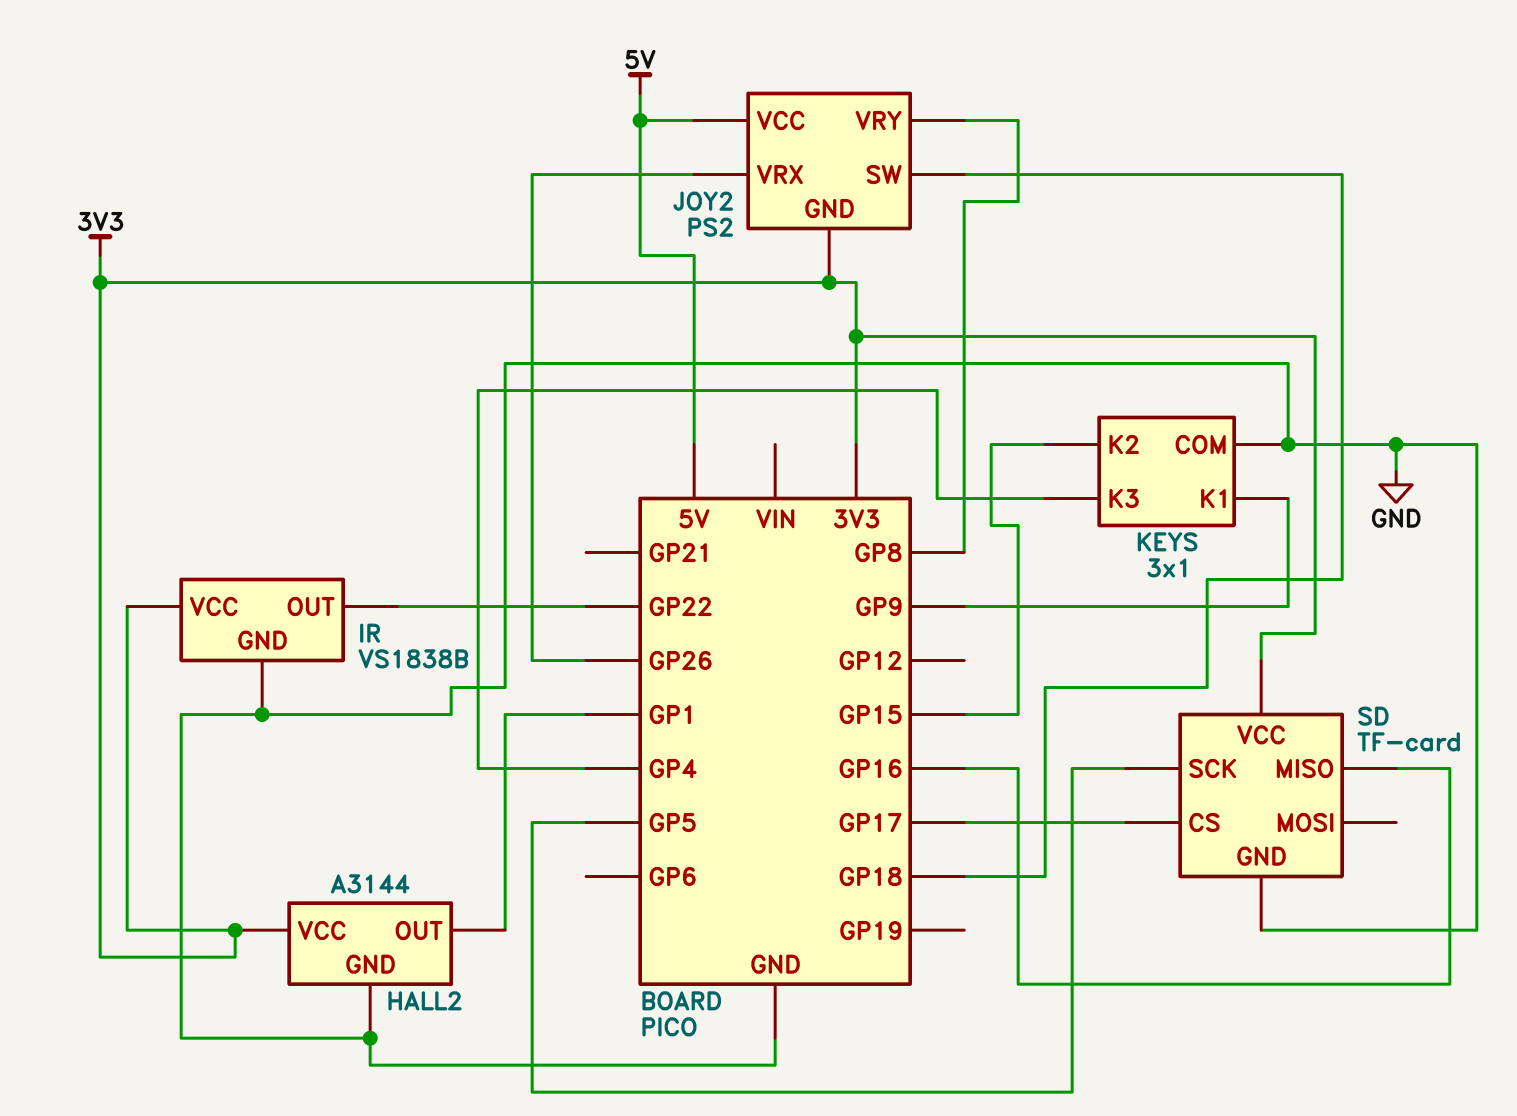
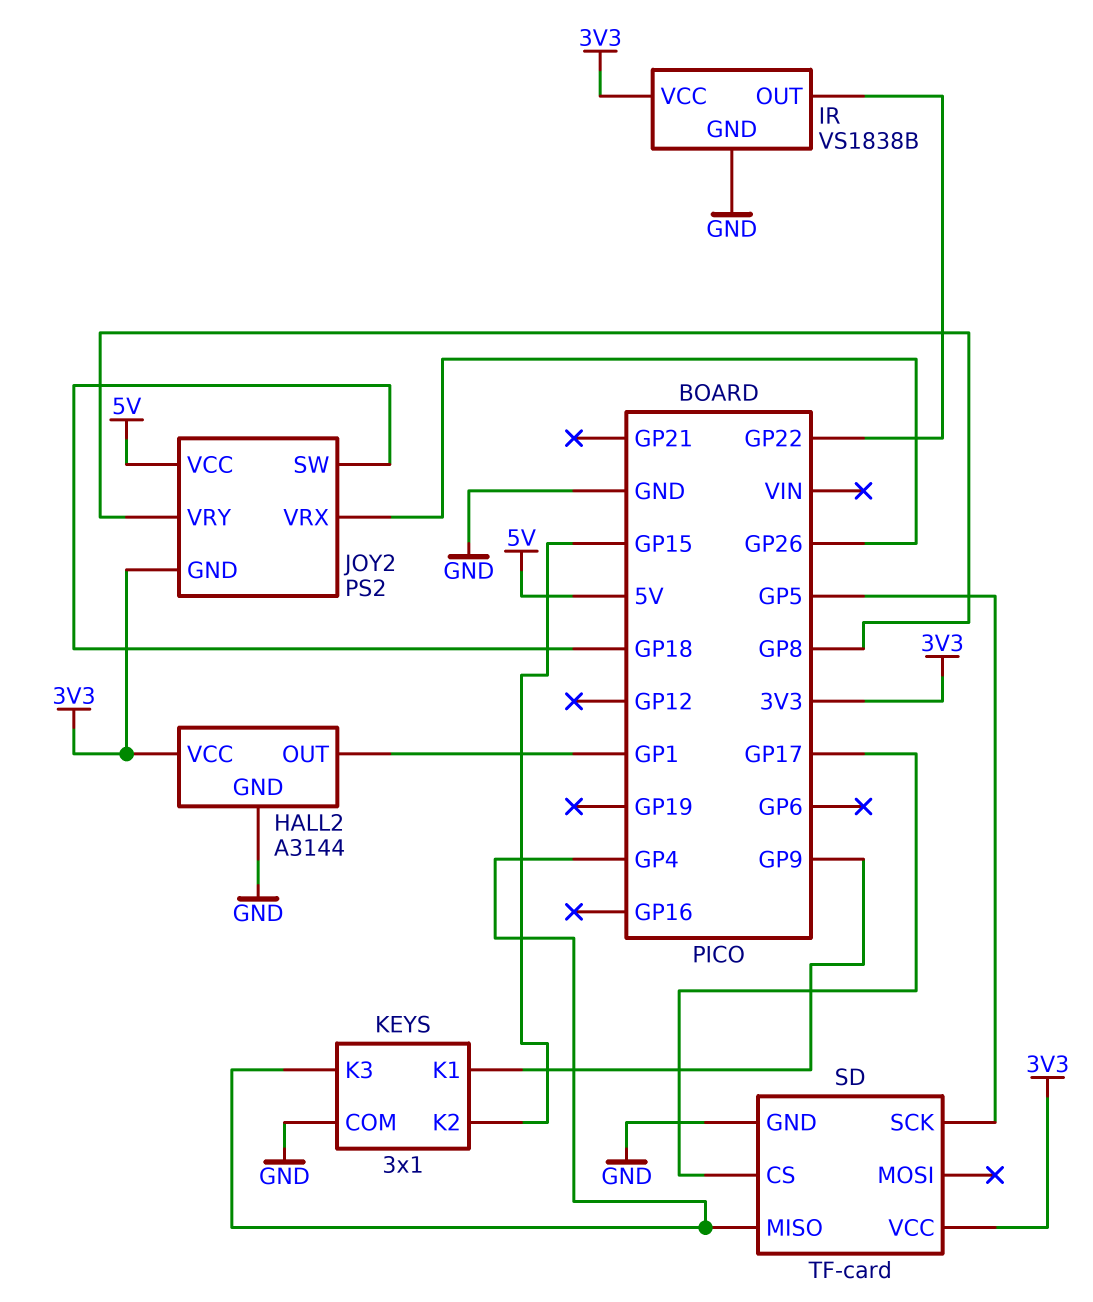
SD pin MISO: GP16 -> GP4

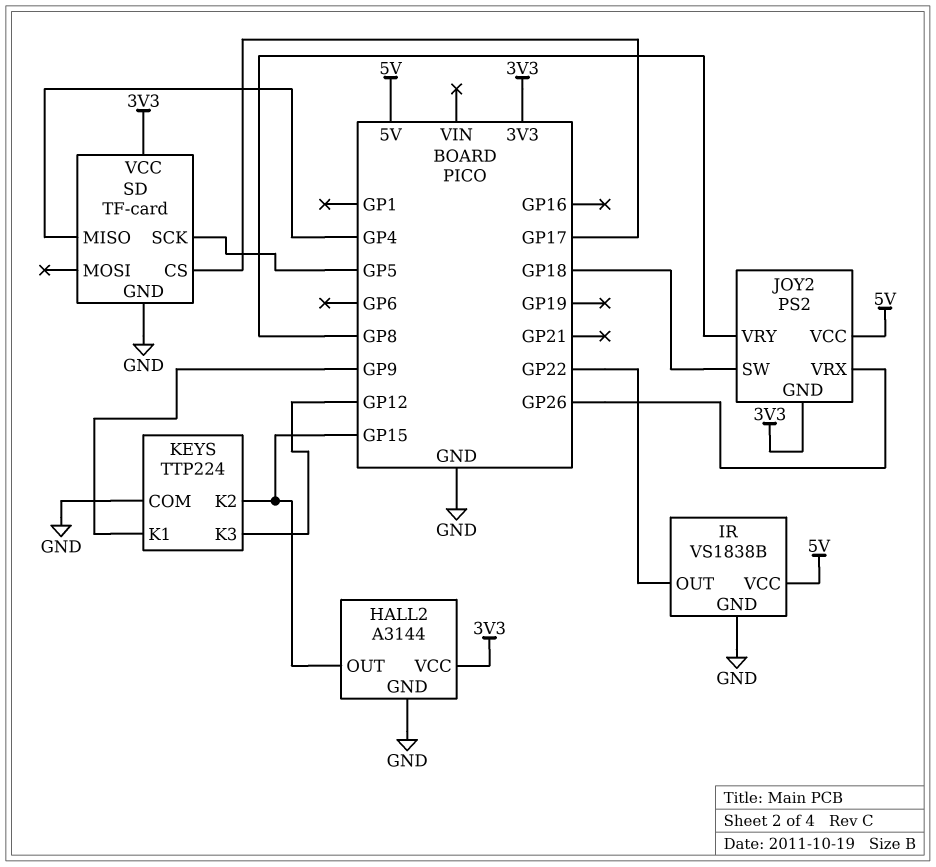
HALL2 pin OUT: GP1 -> GP15
IR pin VCC: 3V3 -> 5V
KEYS: 3x1 -> TTP224
KEYS pin K3: GP4 -> GP12

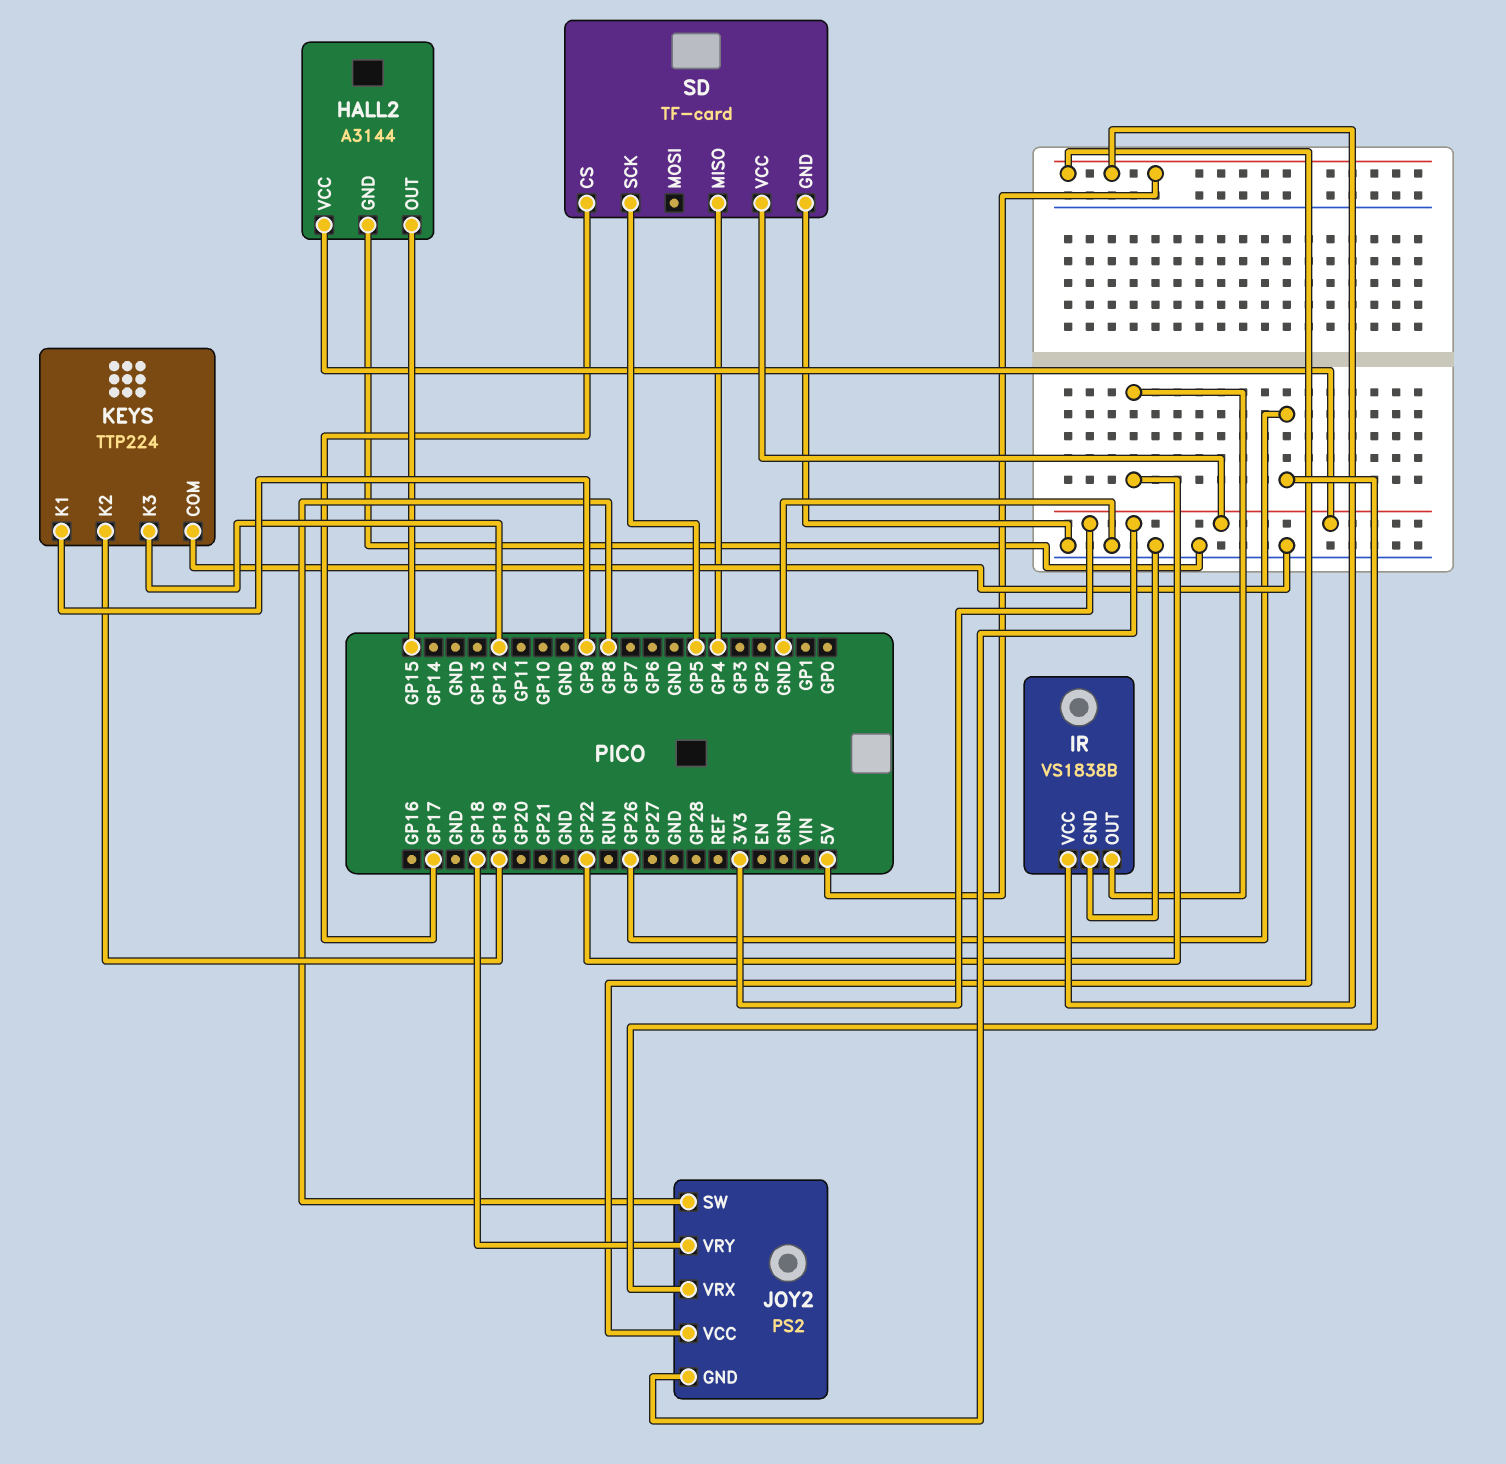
JOY2 pin SW: GP18 -> GP8
JOY2 pin VRY: GP8 -> GP18
KEYS pin K2: GP15 -> GP19

